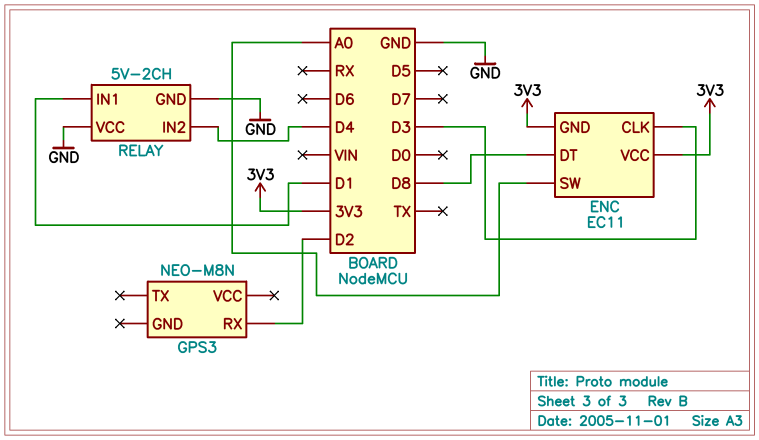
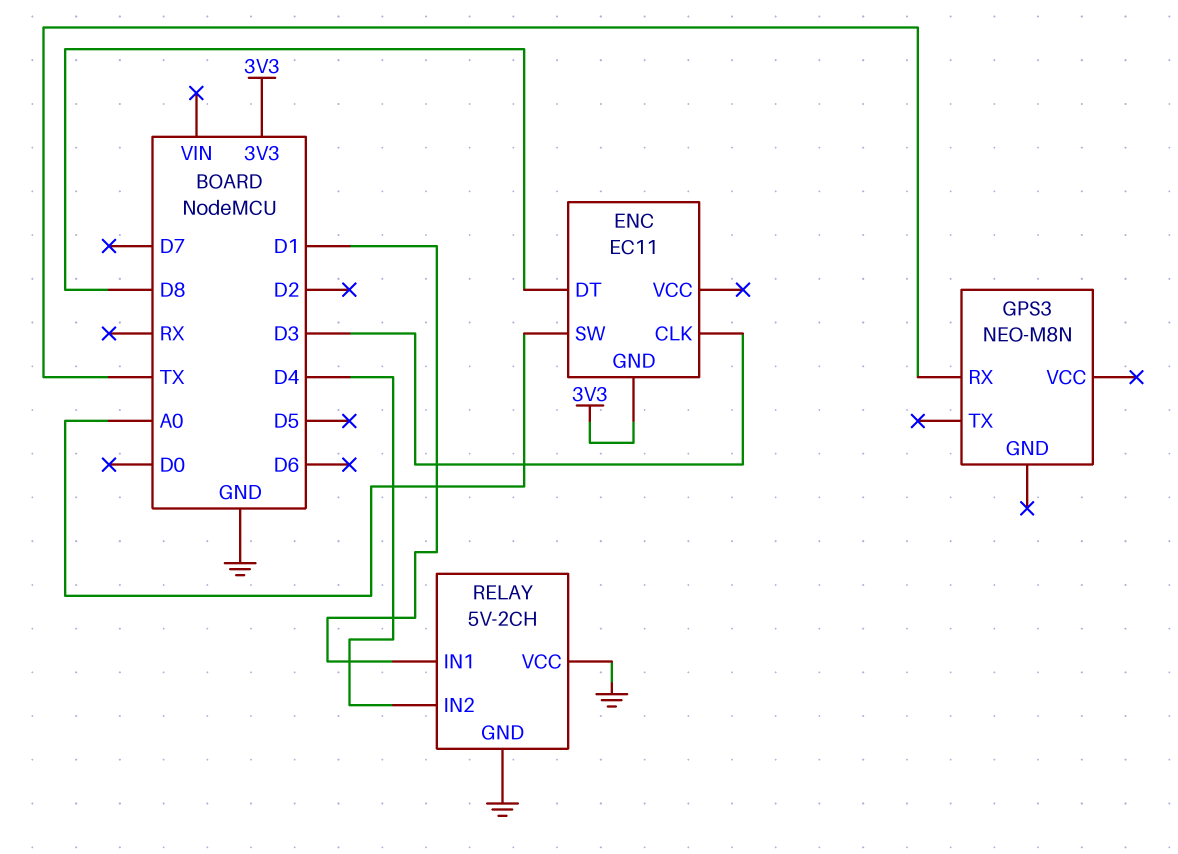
ENC pin VCC: 3V3 -> none
GPS3 pin RX: D2 -> TX

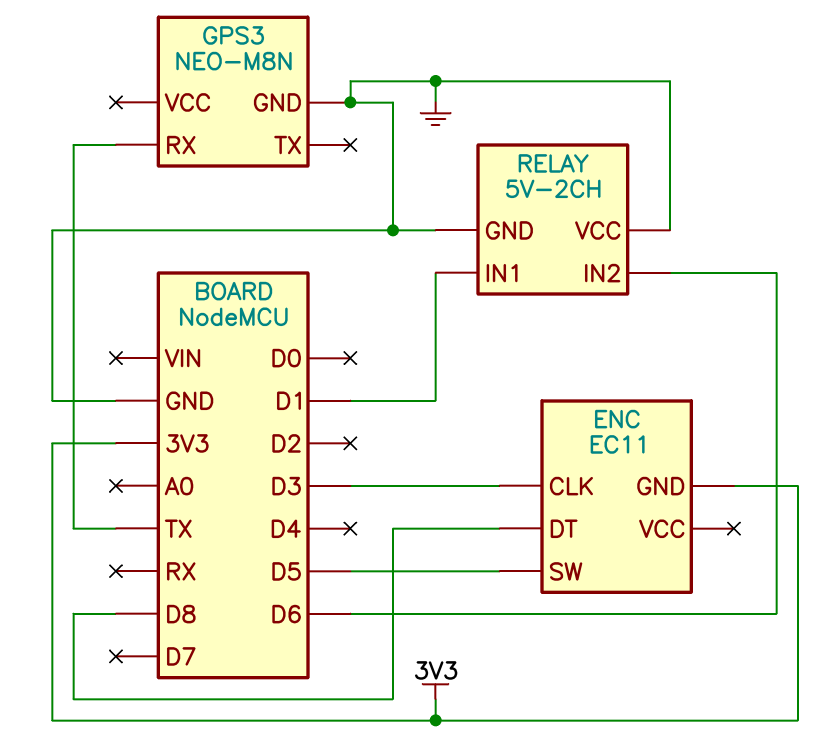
ENC pin SW: A0 -> D5
GPS3 pin GND: none -> GND
RELAY pin IN2: D4 -> D6

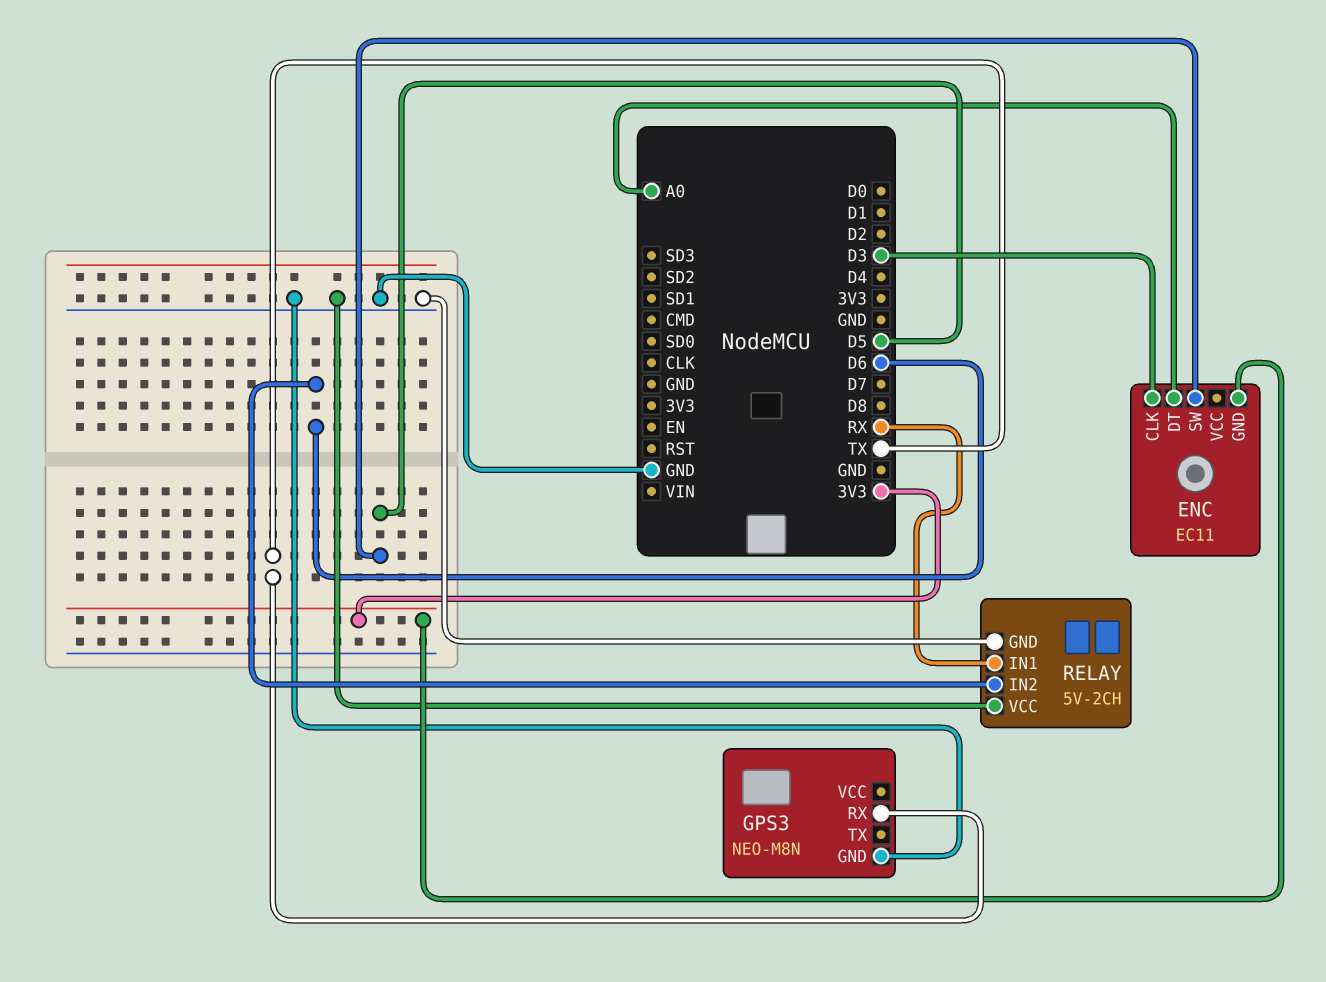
ENC pin DT: D8 -> A0
RELAY pin IN1: D1 -> RX

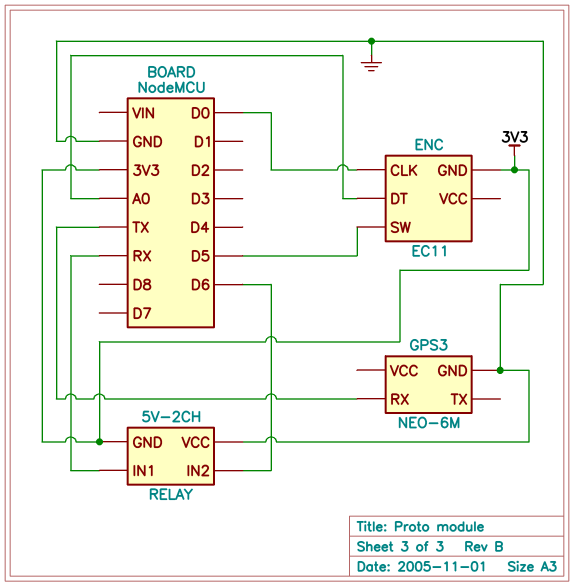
ENC pin CLK: D3 -> D0
GPS3: NEO-M8N -> NEO-6M
RELAY pin GND: GND -> 3V3

